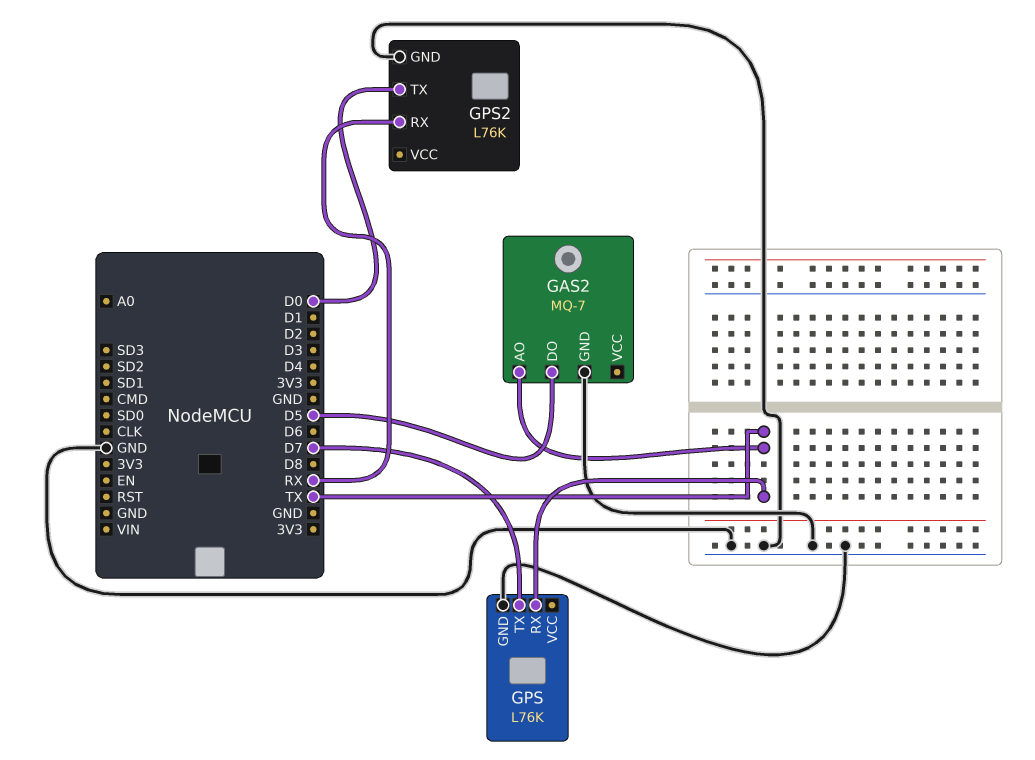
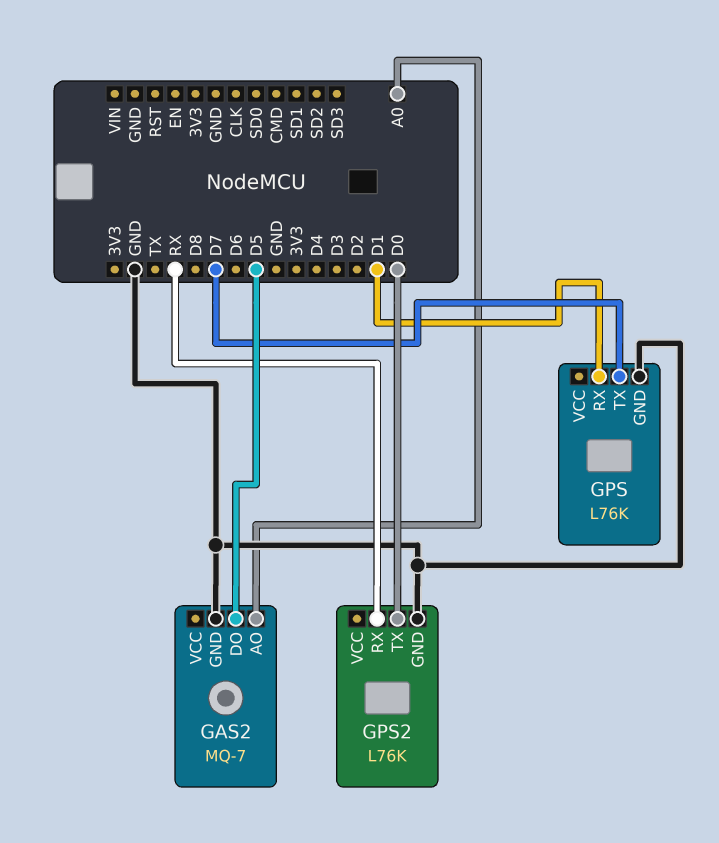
GAS2 pin AO: TX -> A0
GPS pin RX: TX -> D1

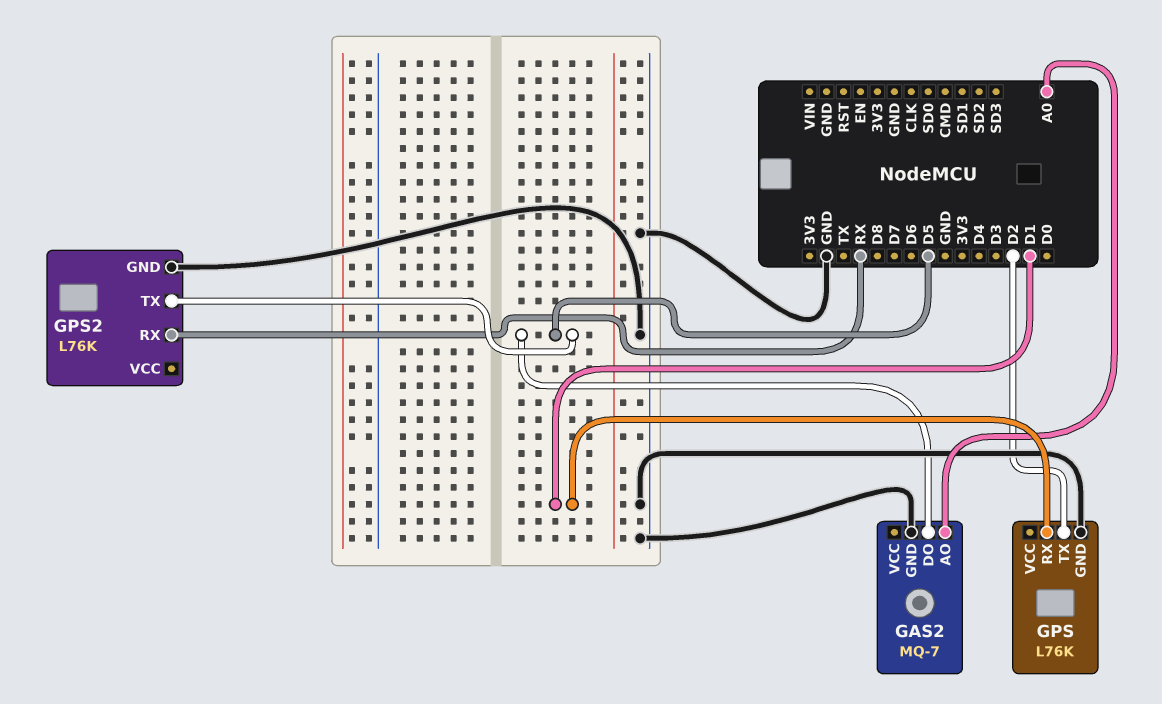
GPS pin TX: D7 -> D2
GPS2 pin TX: D0 -> D5

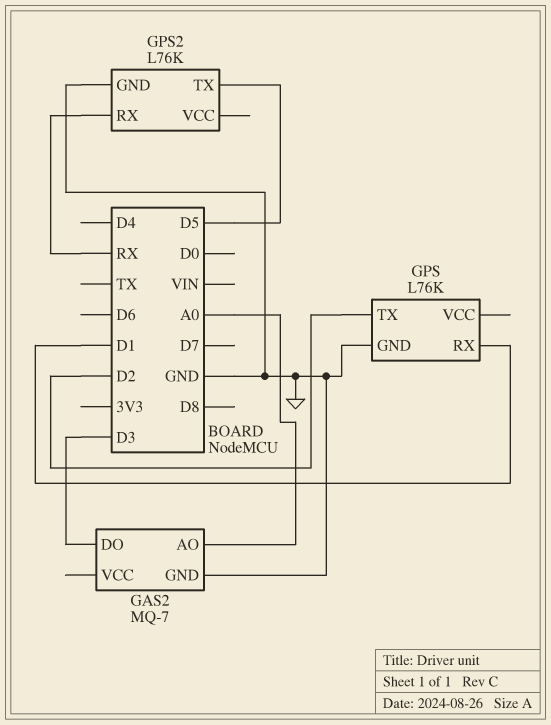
GAS2 pin DO: D5 -> D3

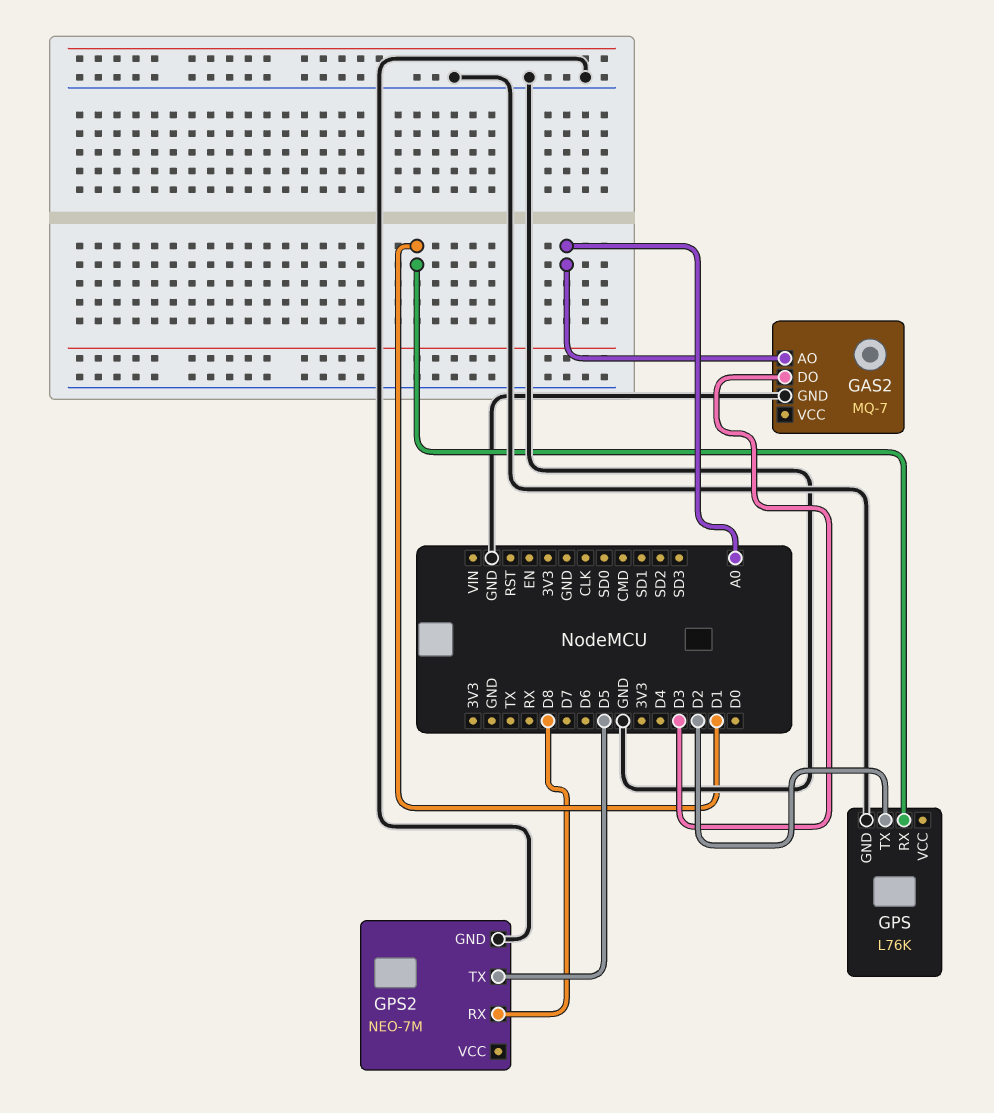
GPS2: L76K -> NEO-7M
GPS2 pin RX: RX -> D8

